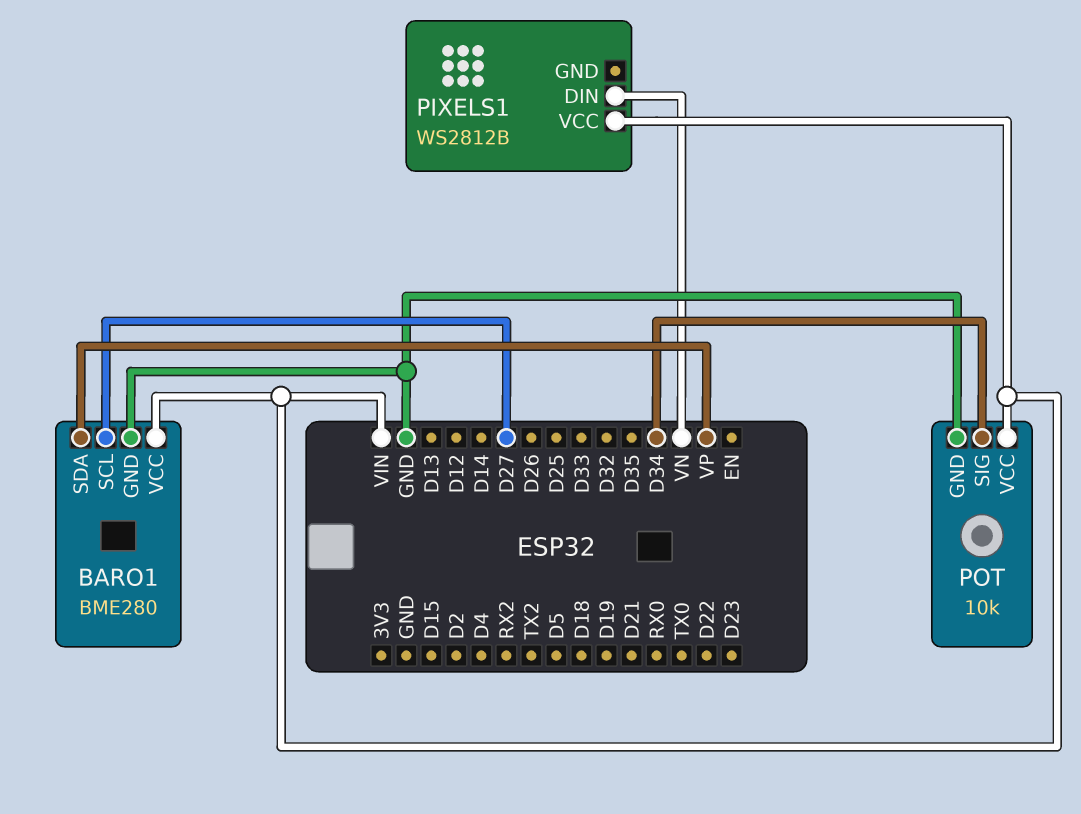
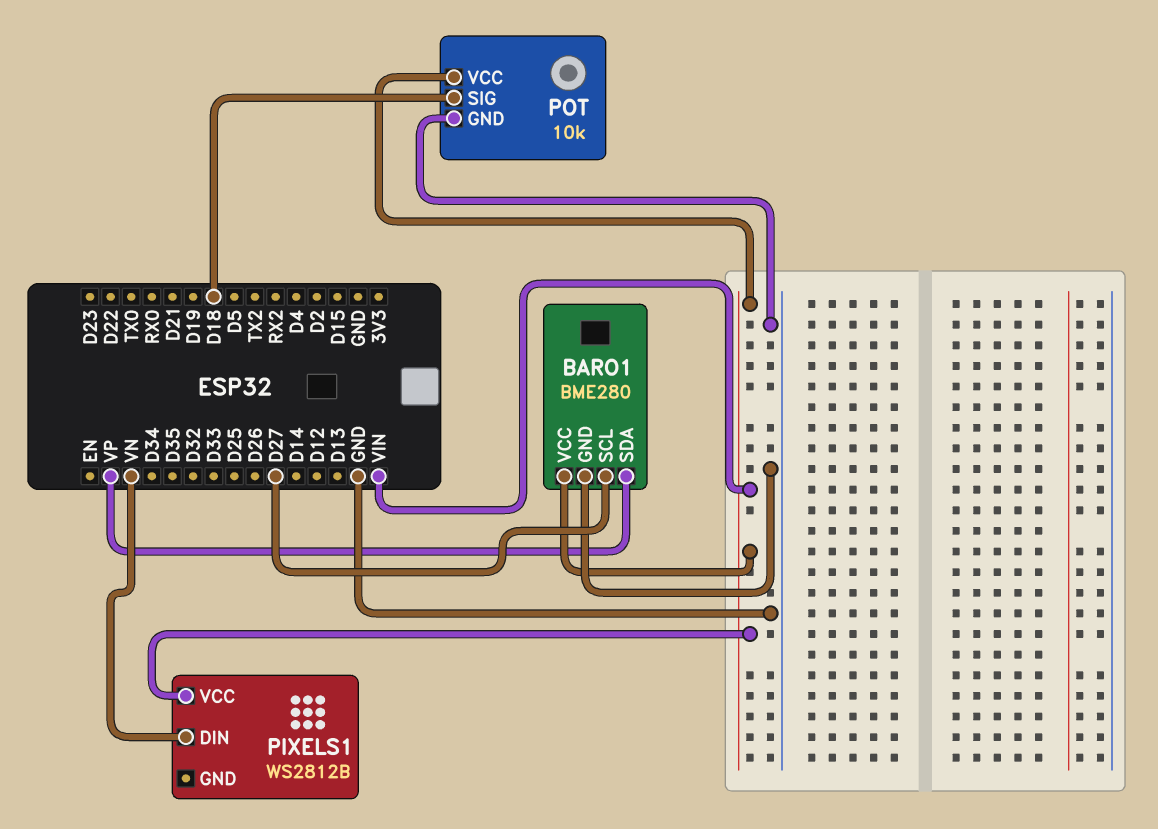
POT pin SIG: D34 -> D18

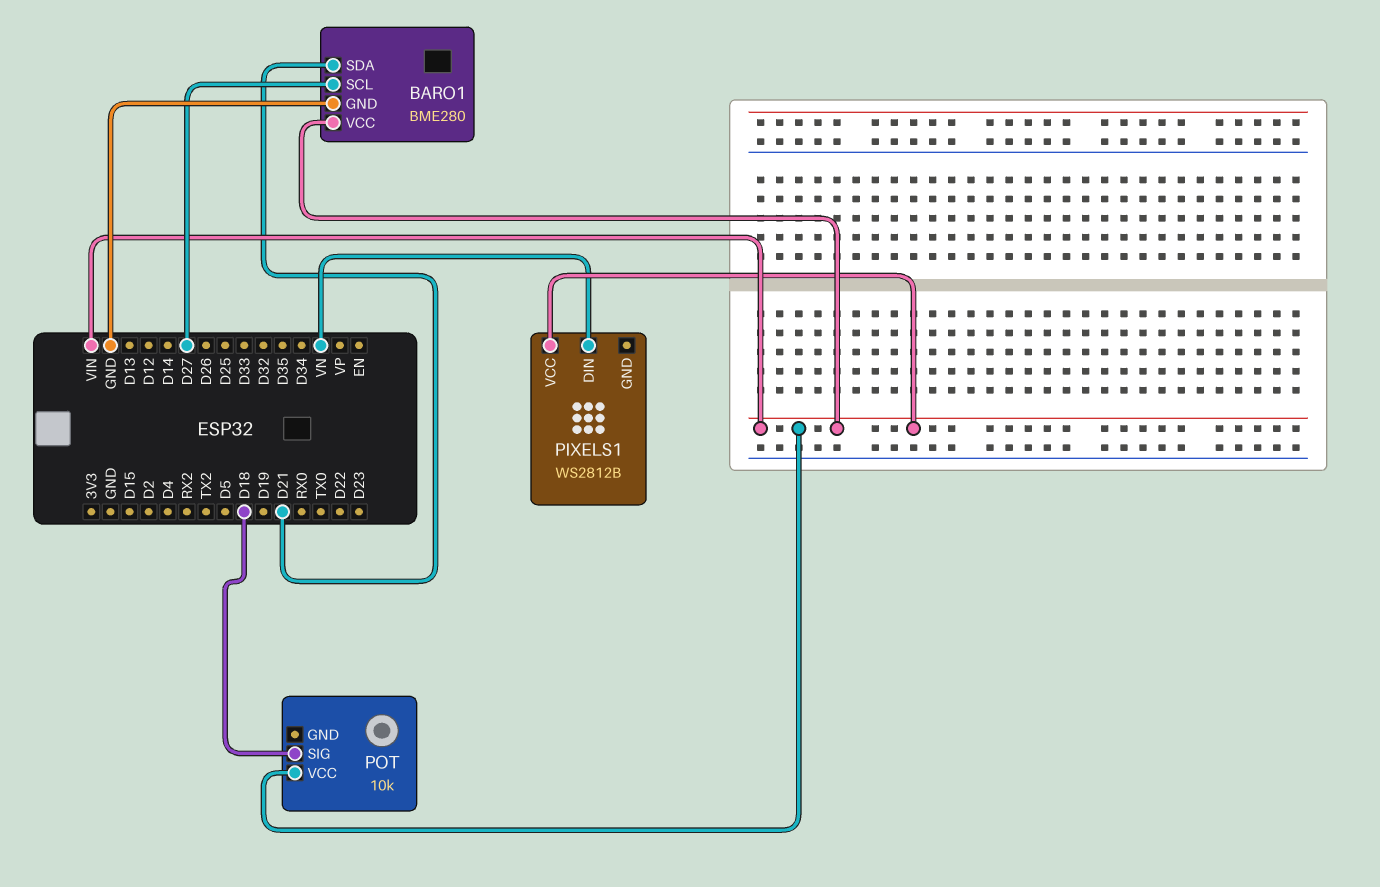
BARO1 pin SDA: VP -> D21
POT pin GND: GND -> none

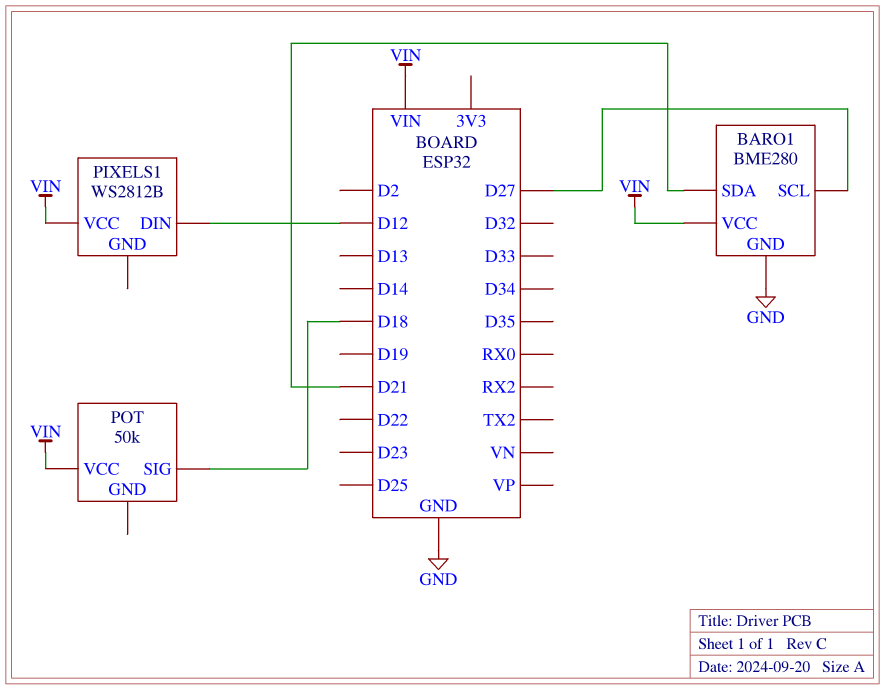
PIXELS1 pin DIN: VN -> D12
POT: 10k -> 50k

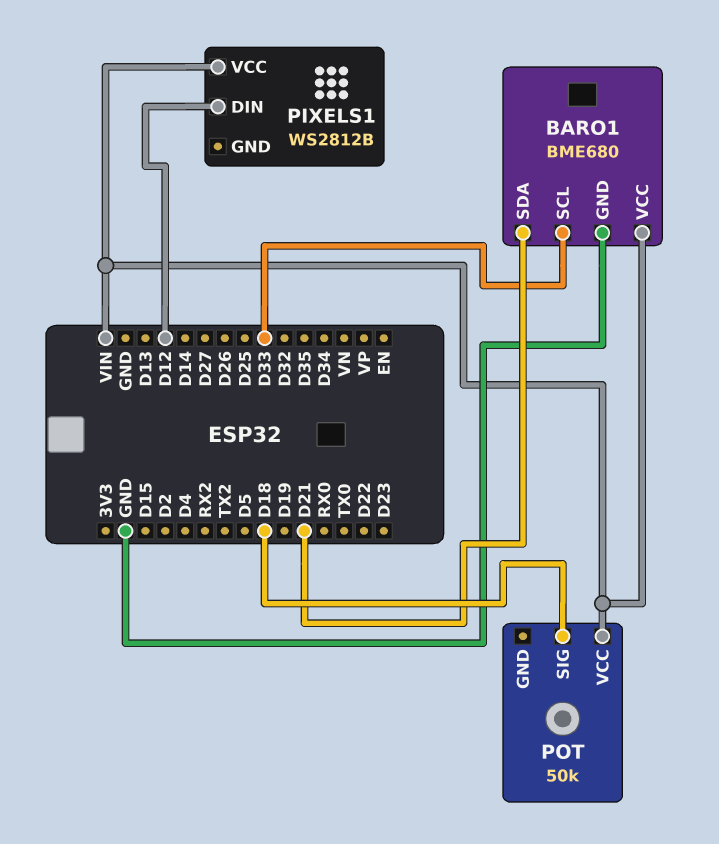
BARO1: BME280 -> BME680
BARO1 pin SCL: D27 -> D33

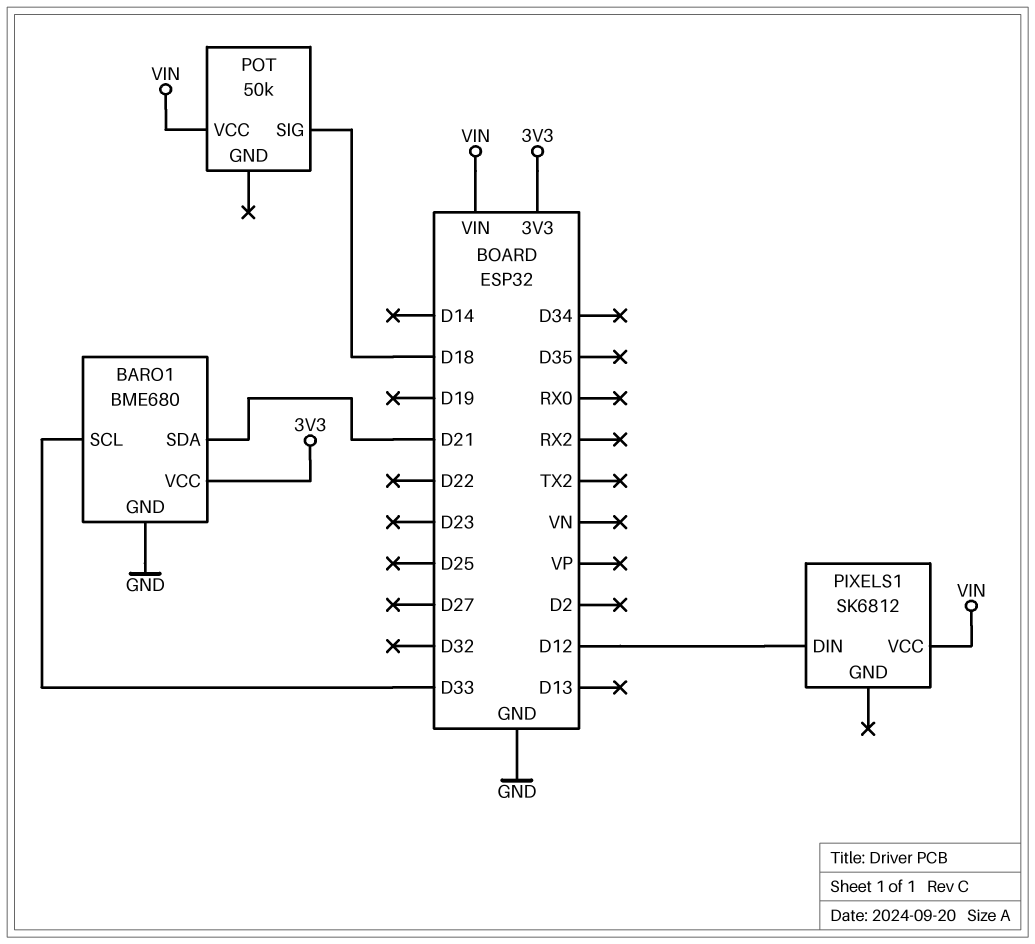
BARO1 pin VCC: VIN -> 3V3
PIXELS1: WS2812B -> SK6812

